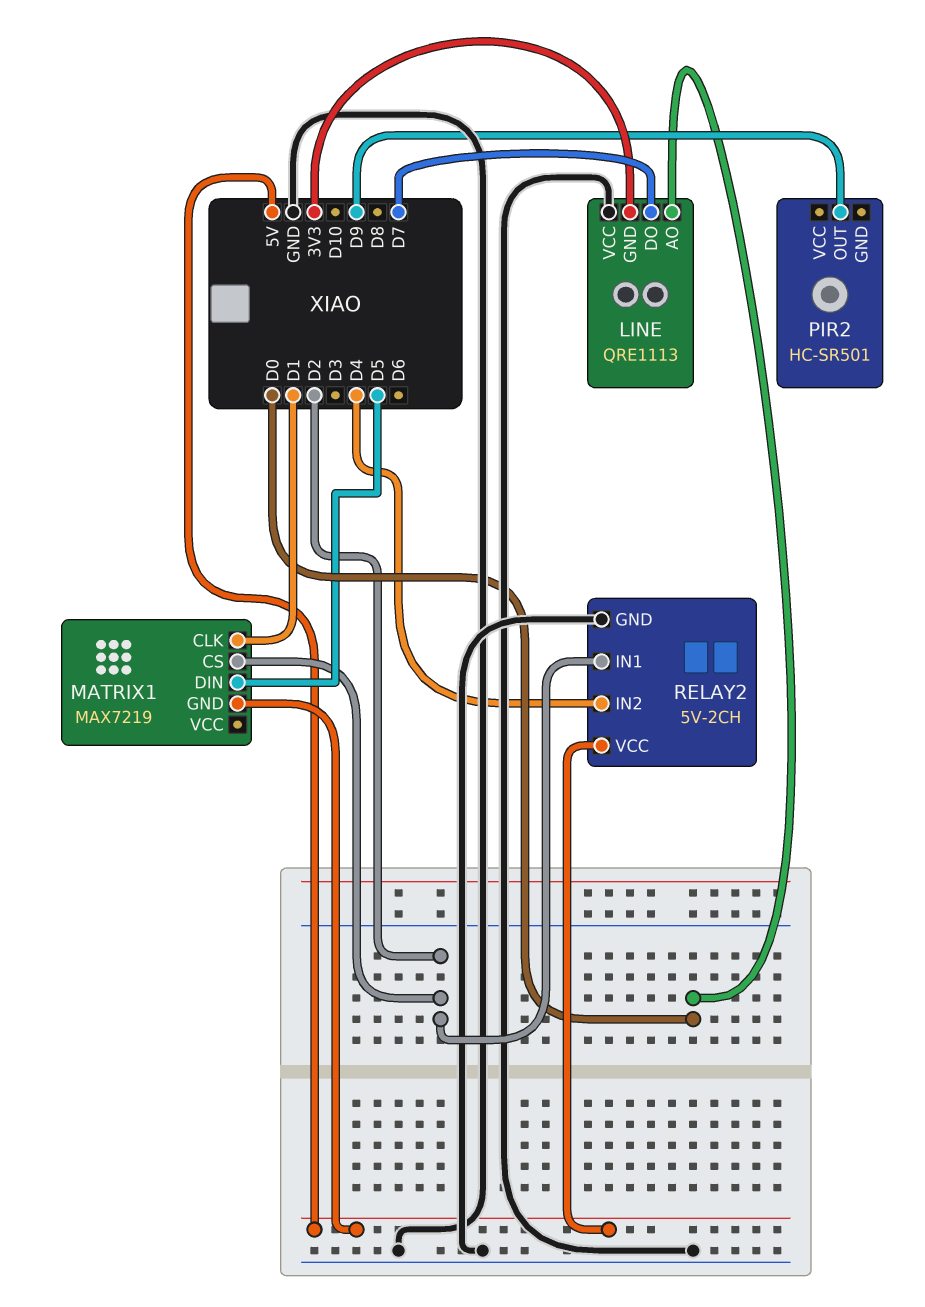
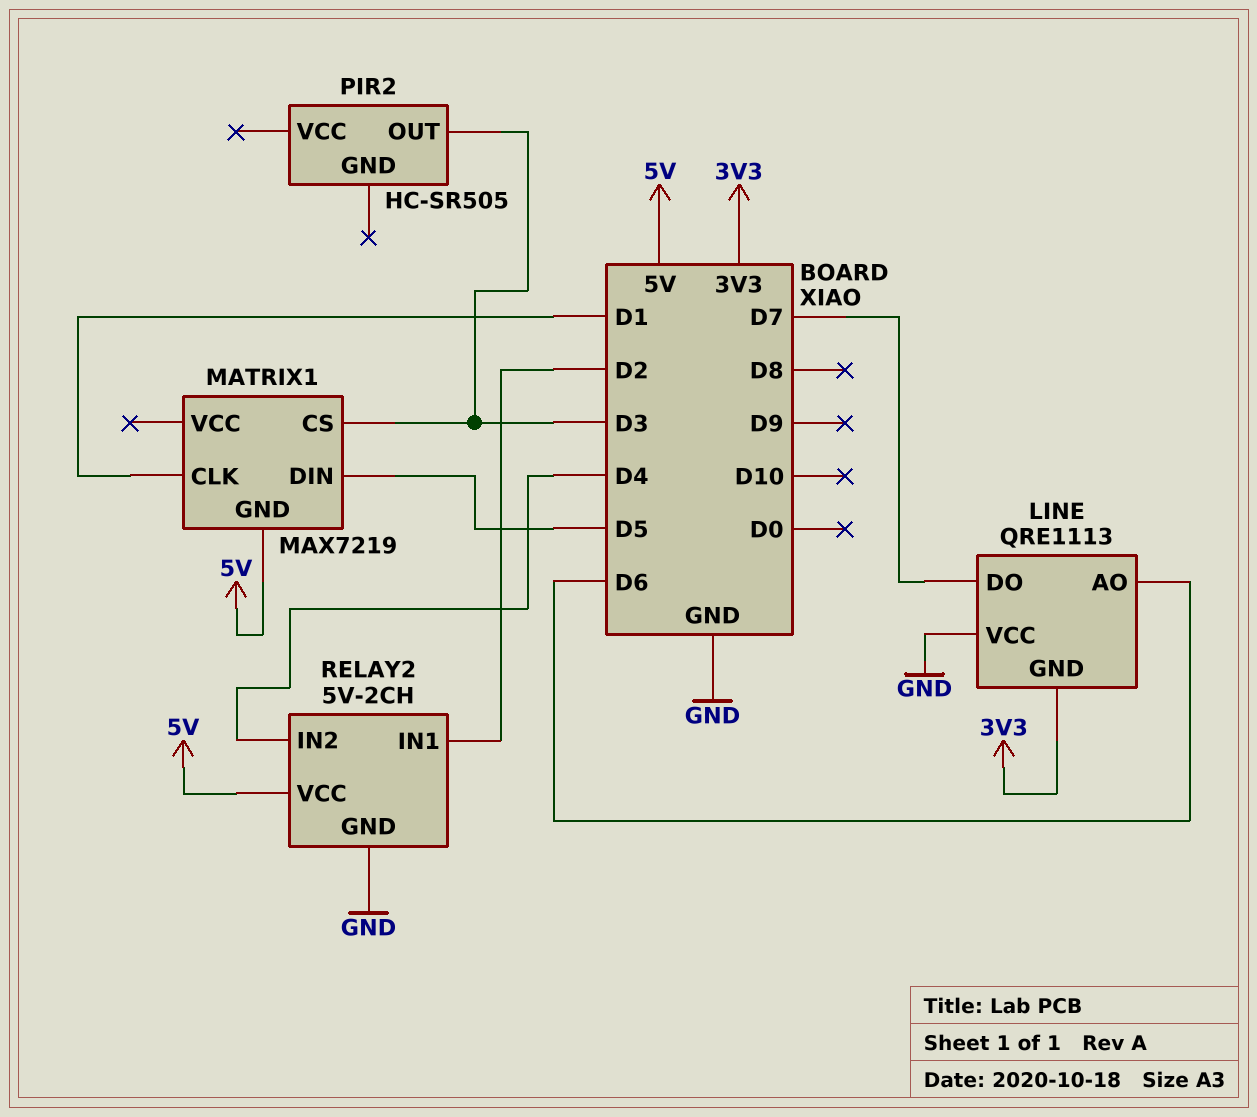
LINE pin AO: D0 -> D6
MATRIX1 pin CS: D2 -> D3
PIR2: HC-SR501 -> HC-SR505
PIR2 pin OUT: D9 -> D3

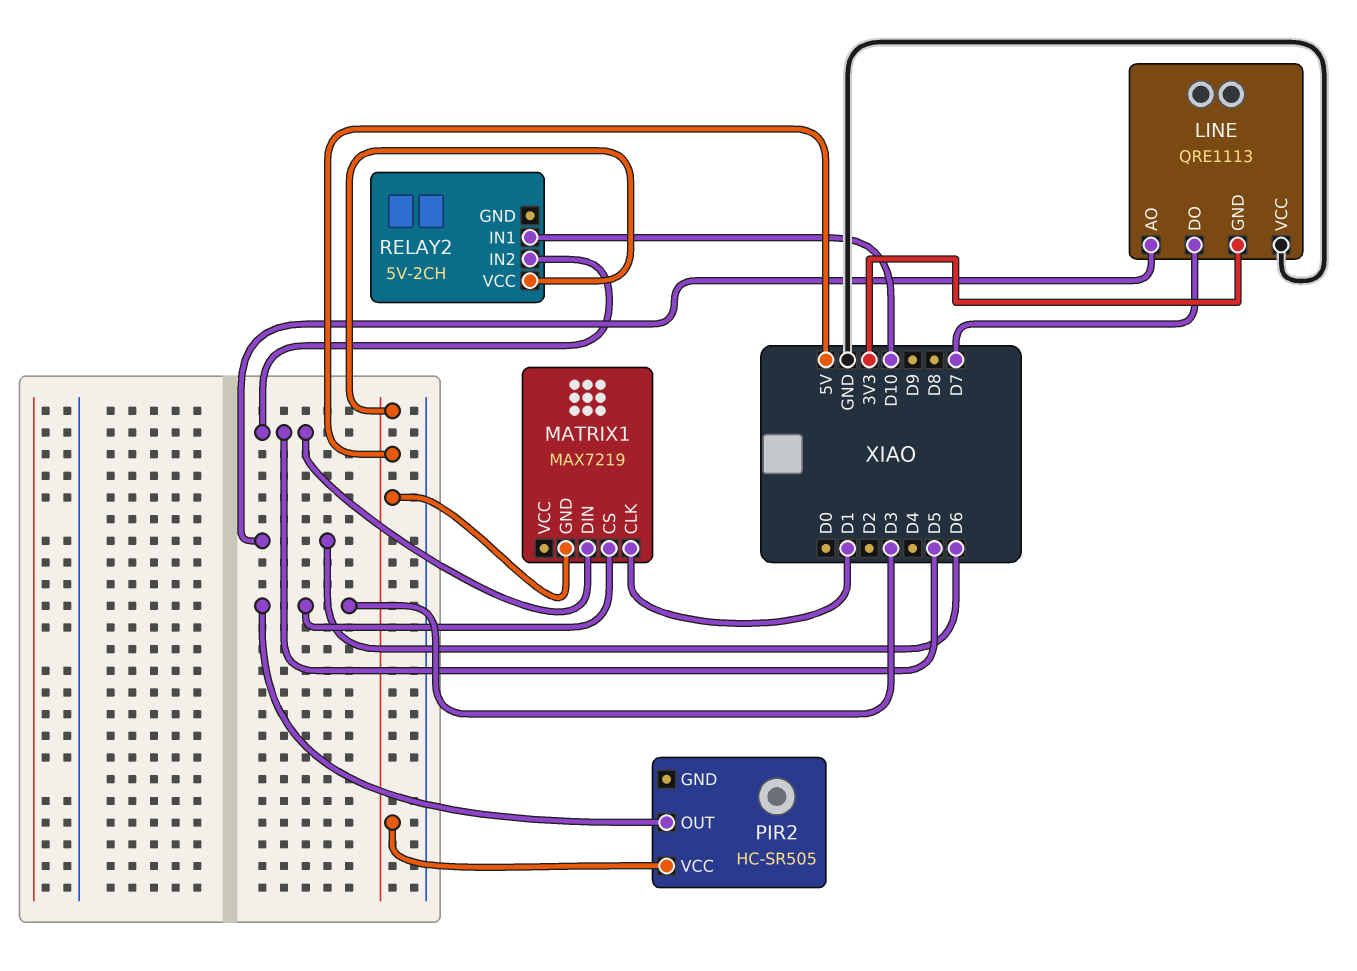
PIR2 pin VCC: none -> 5V
RELAY2 pin GND: GND -> none
RELAY2 pin IN1: D2 -> D10
RELAY2 pin IN2: D4 -> D5

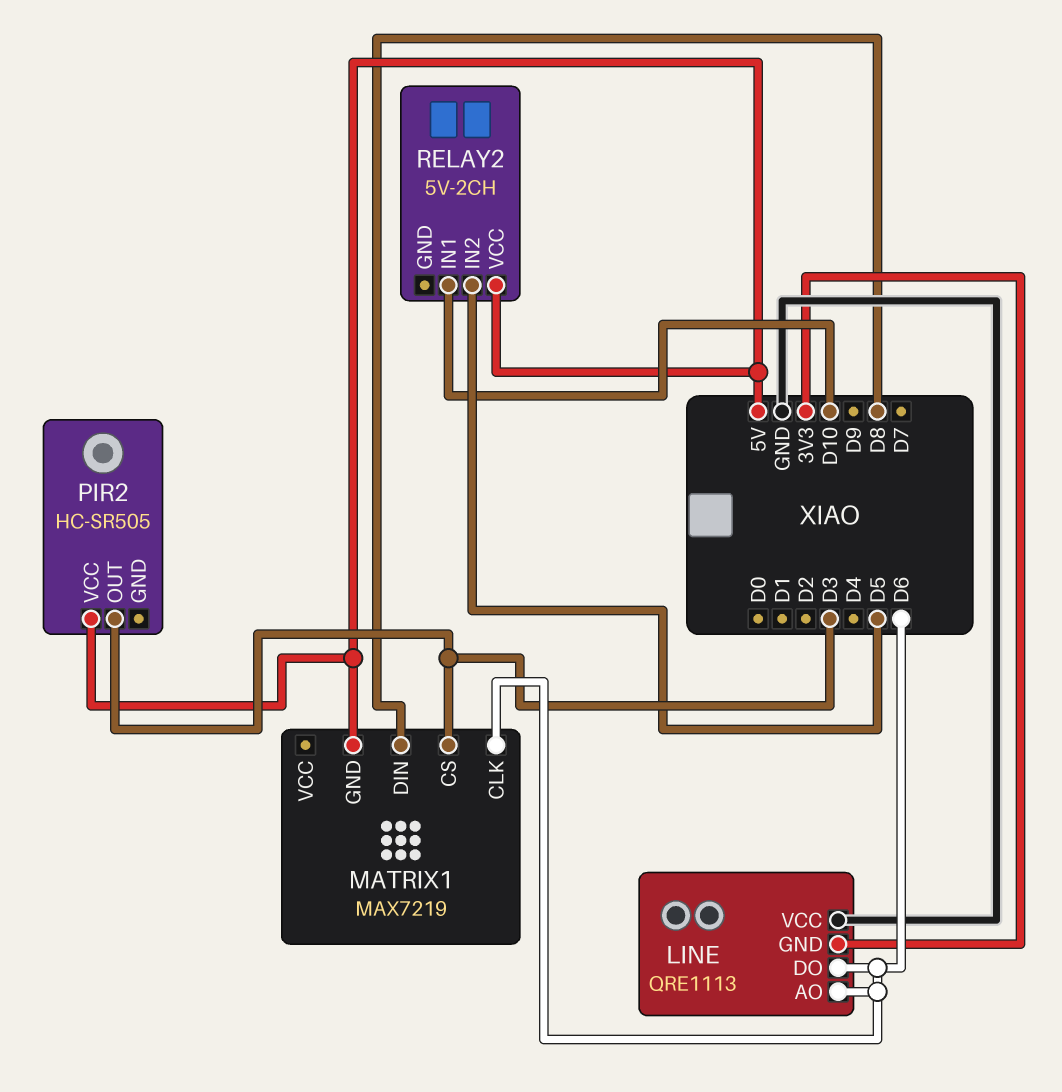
LINE pin DO: D7 -> D6
MATRIX1 pin CLK: D1 -> D6
MATRIX1 pin DIN: D5 -> D8

